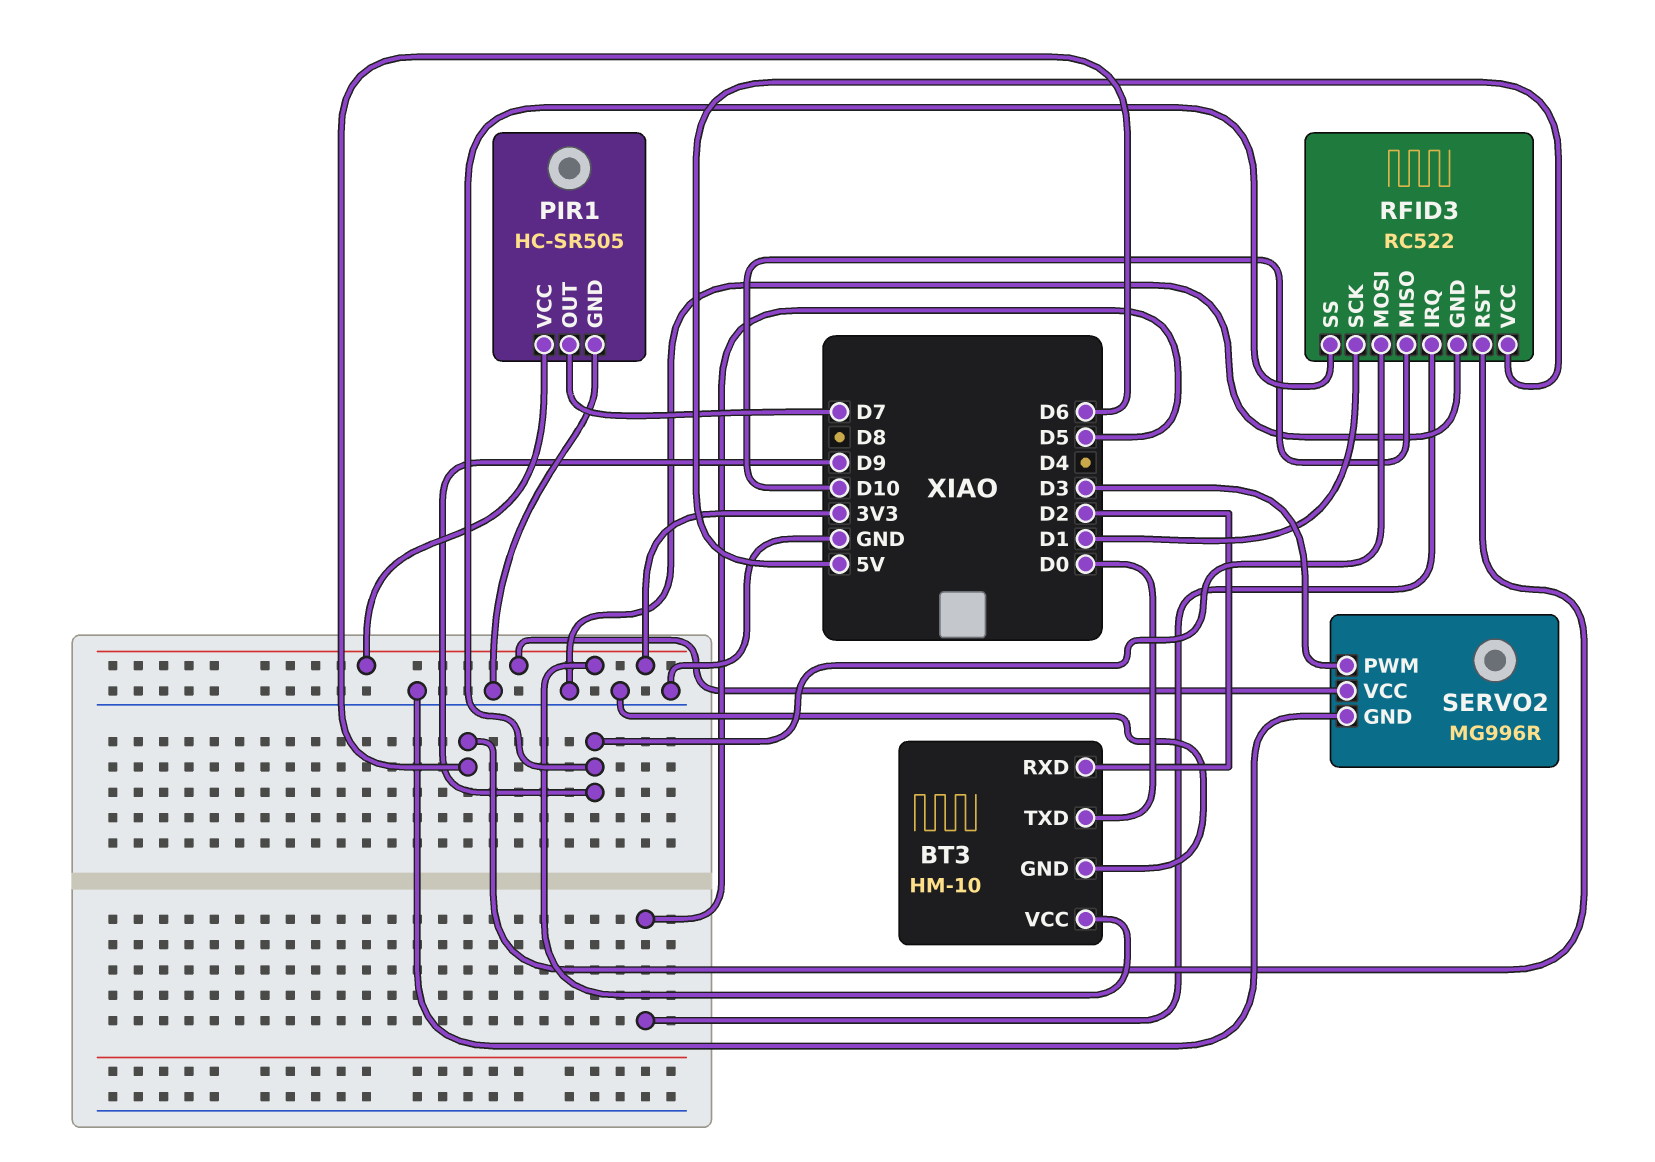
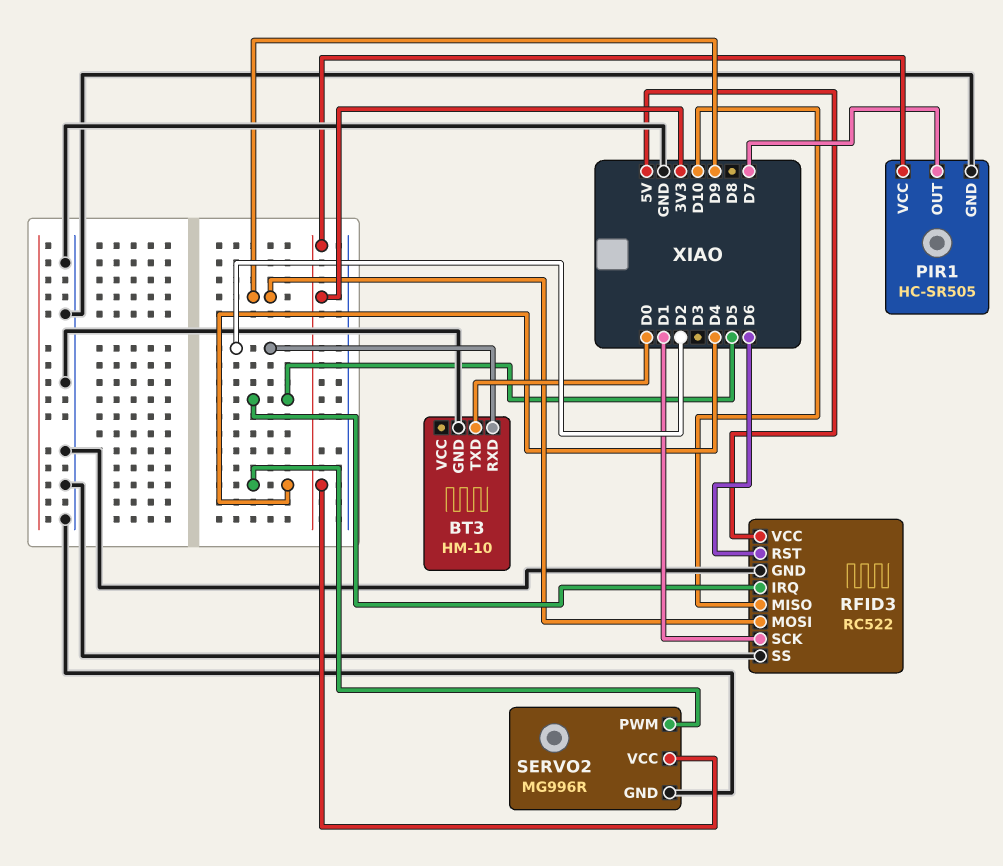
BT3 pin VCC: 3V3 -> none
RFID3 pin SS: D9 -> GND
SERVO2 pin PWM: D3 -> D4

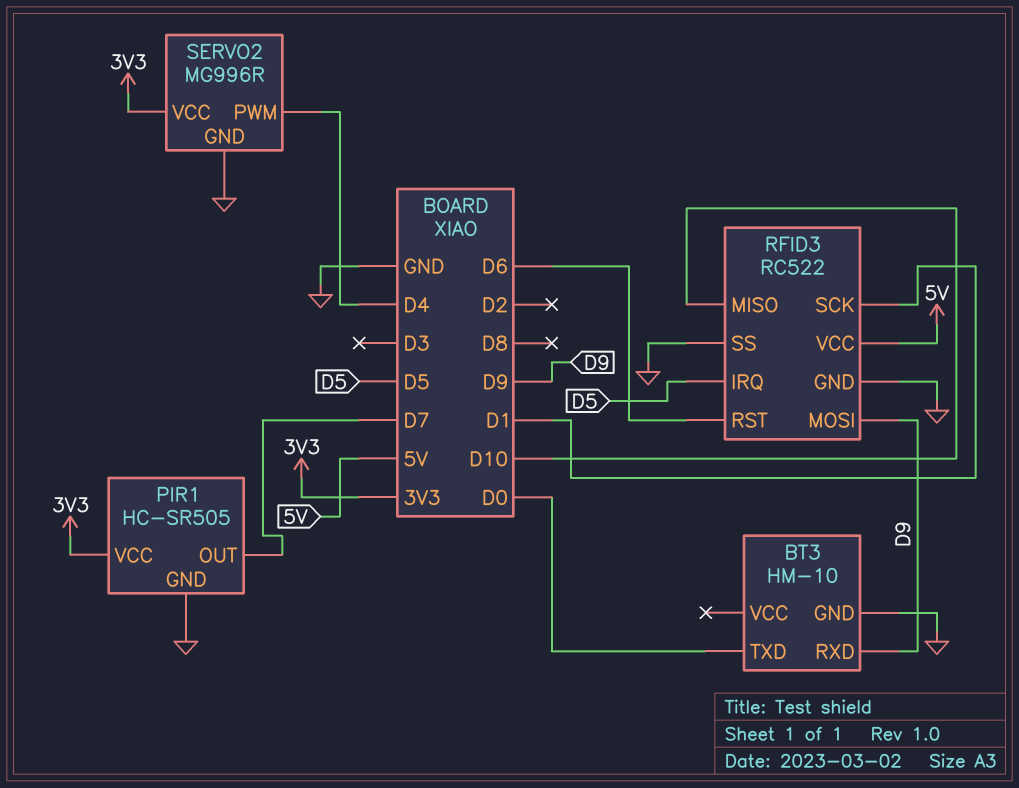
BT3 pin RXD: D2 -> D9

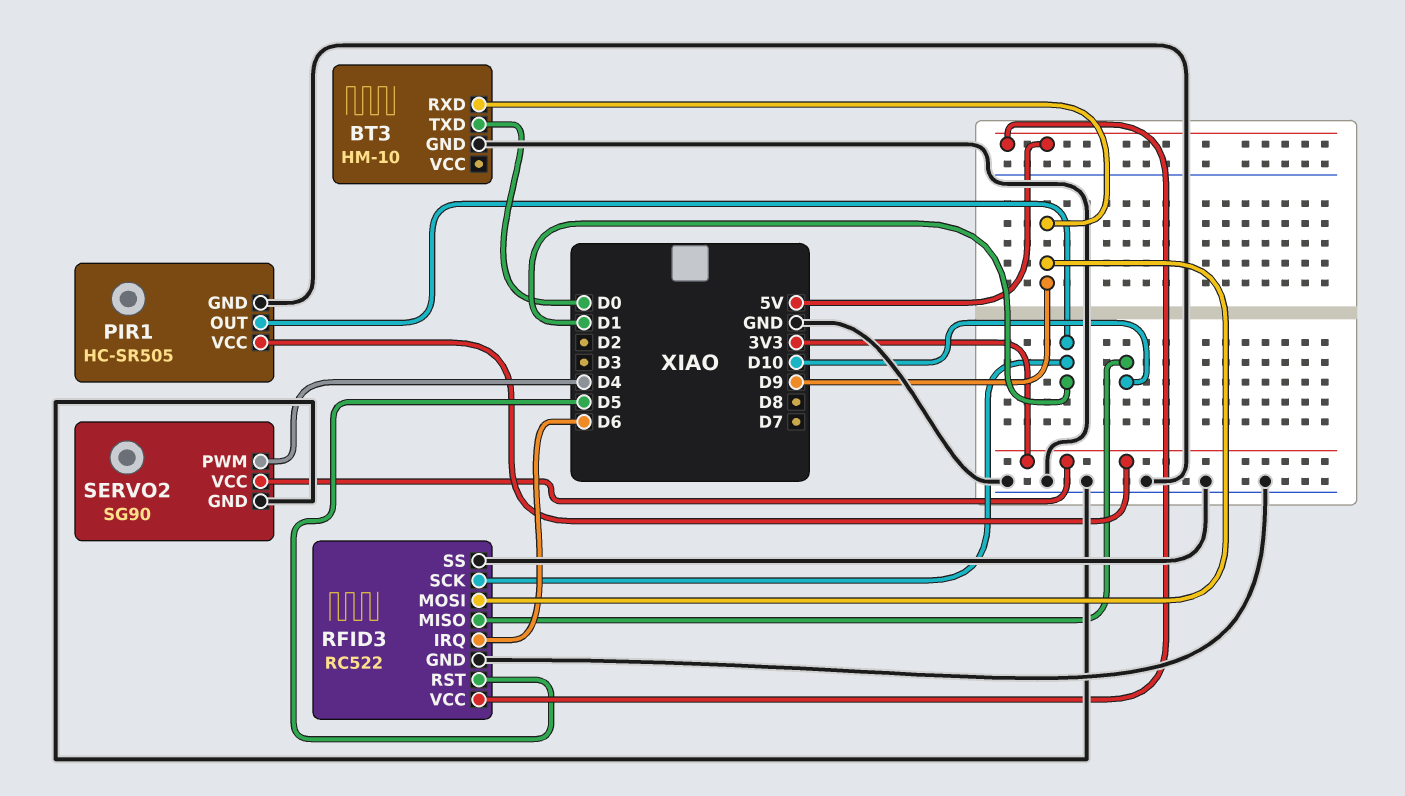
PIR1 pin OUT: D7 -> D1
RFID3 pin IRQ: D5 -> D6
RFID3 pin RST: D6 -> D5
SERVO2: MG996R -> SG90

